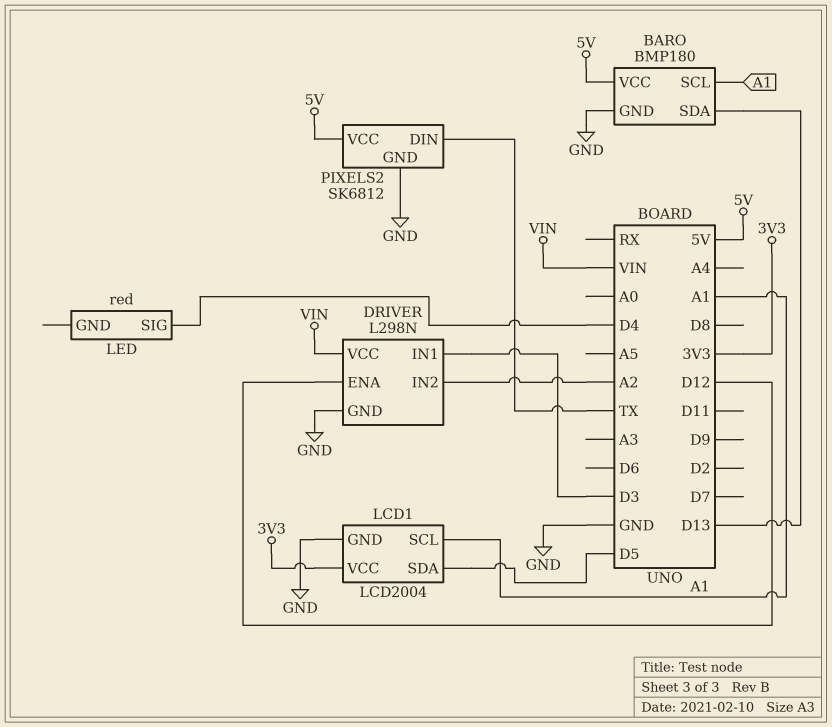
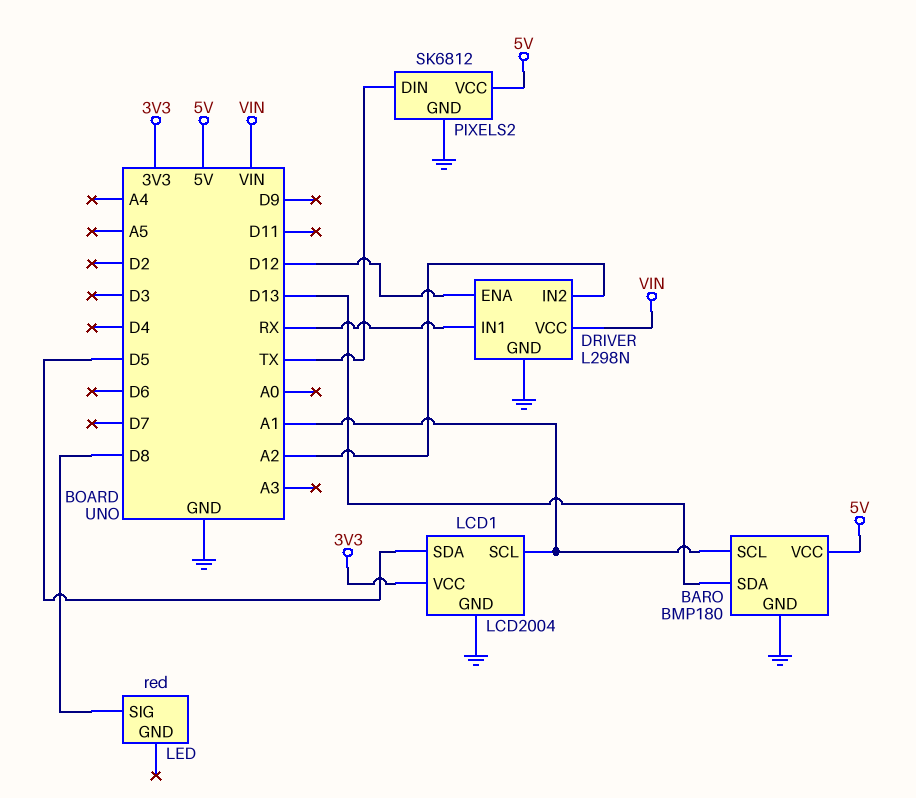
DRIVER pin IN1: D3 -> RX
LED pin SIG: D4 -> D8

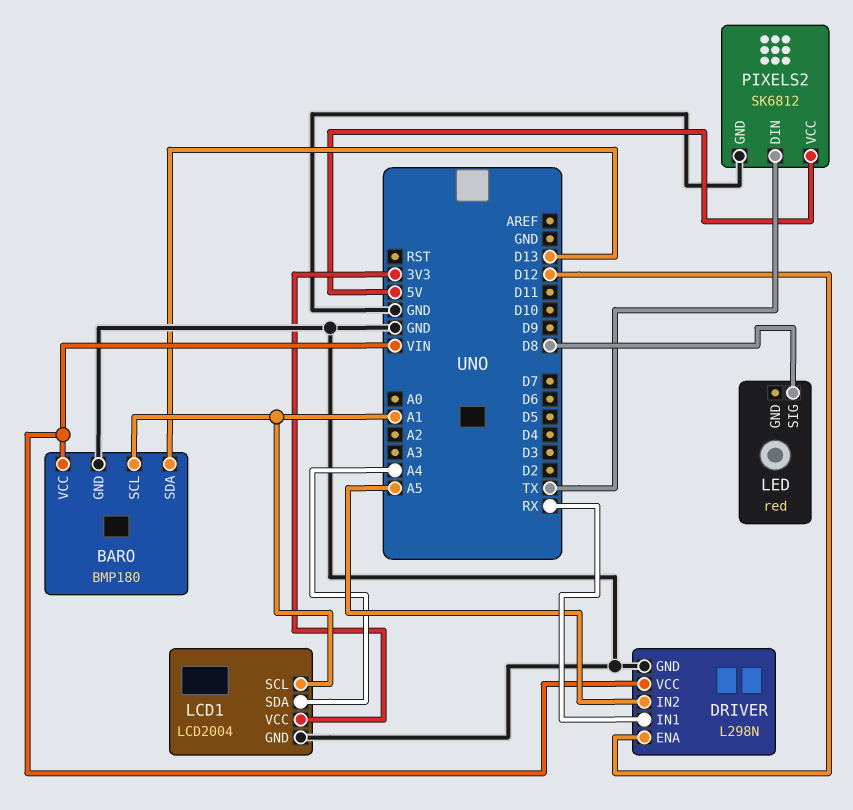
BARO pin VCC: 5V -> VIN
DRIVER pin IN2: A2 -> A5
LCD1 pin SDA: D5 -> A4

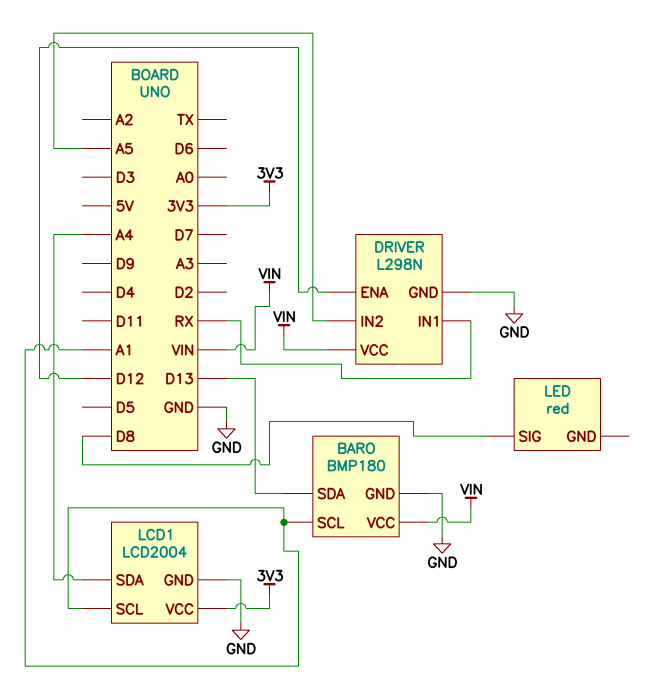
PIXELS2: SK6812 -> none
PIXELS2 pin DIN: TX -> none
PIXELS2 pin GND: GND -> none
PIXELS2 pin VCC: 5V -> none

